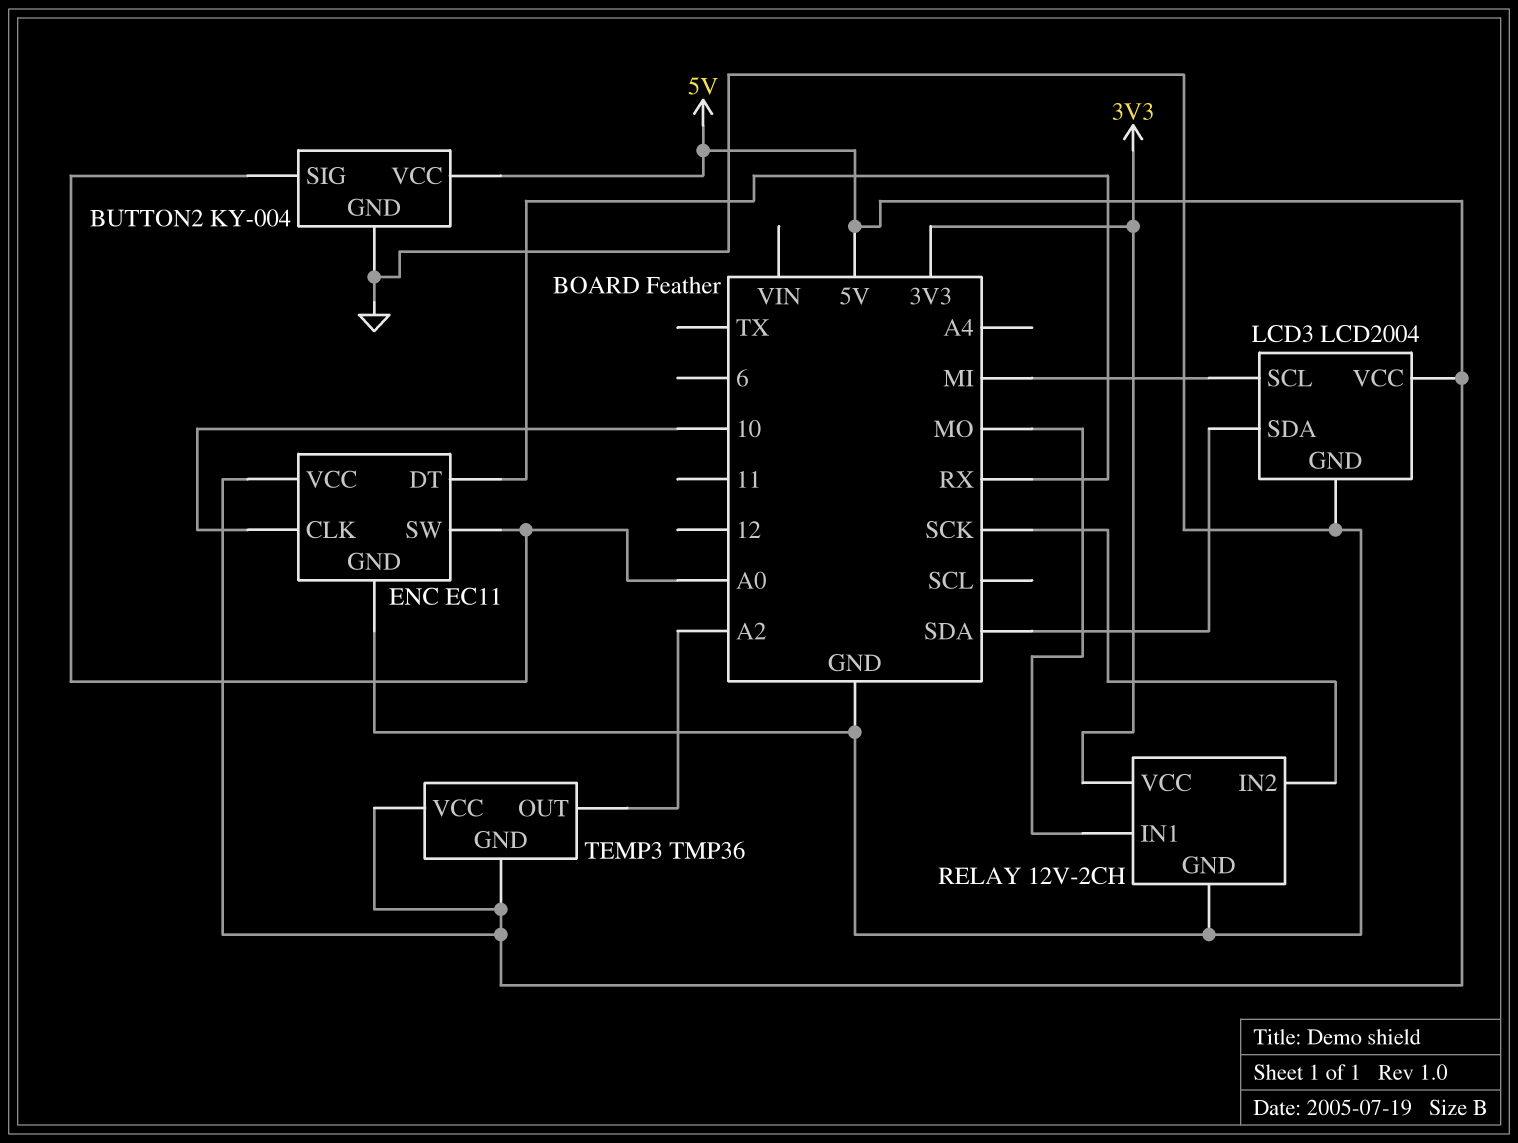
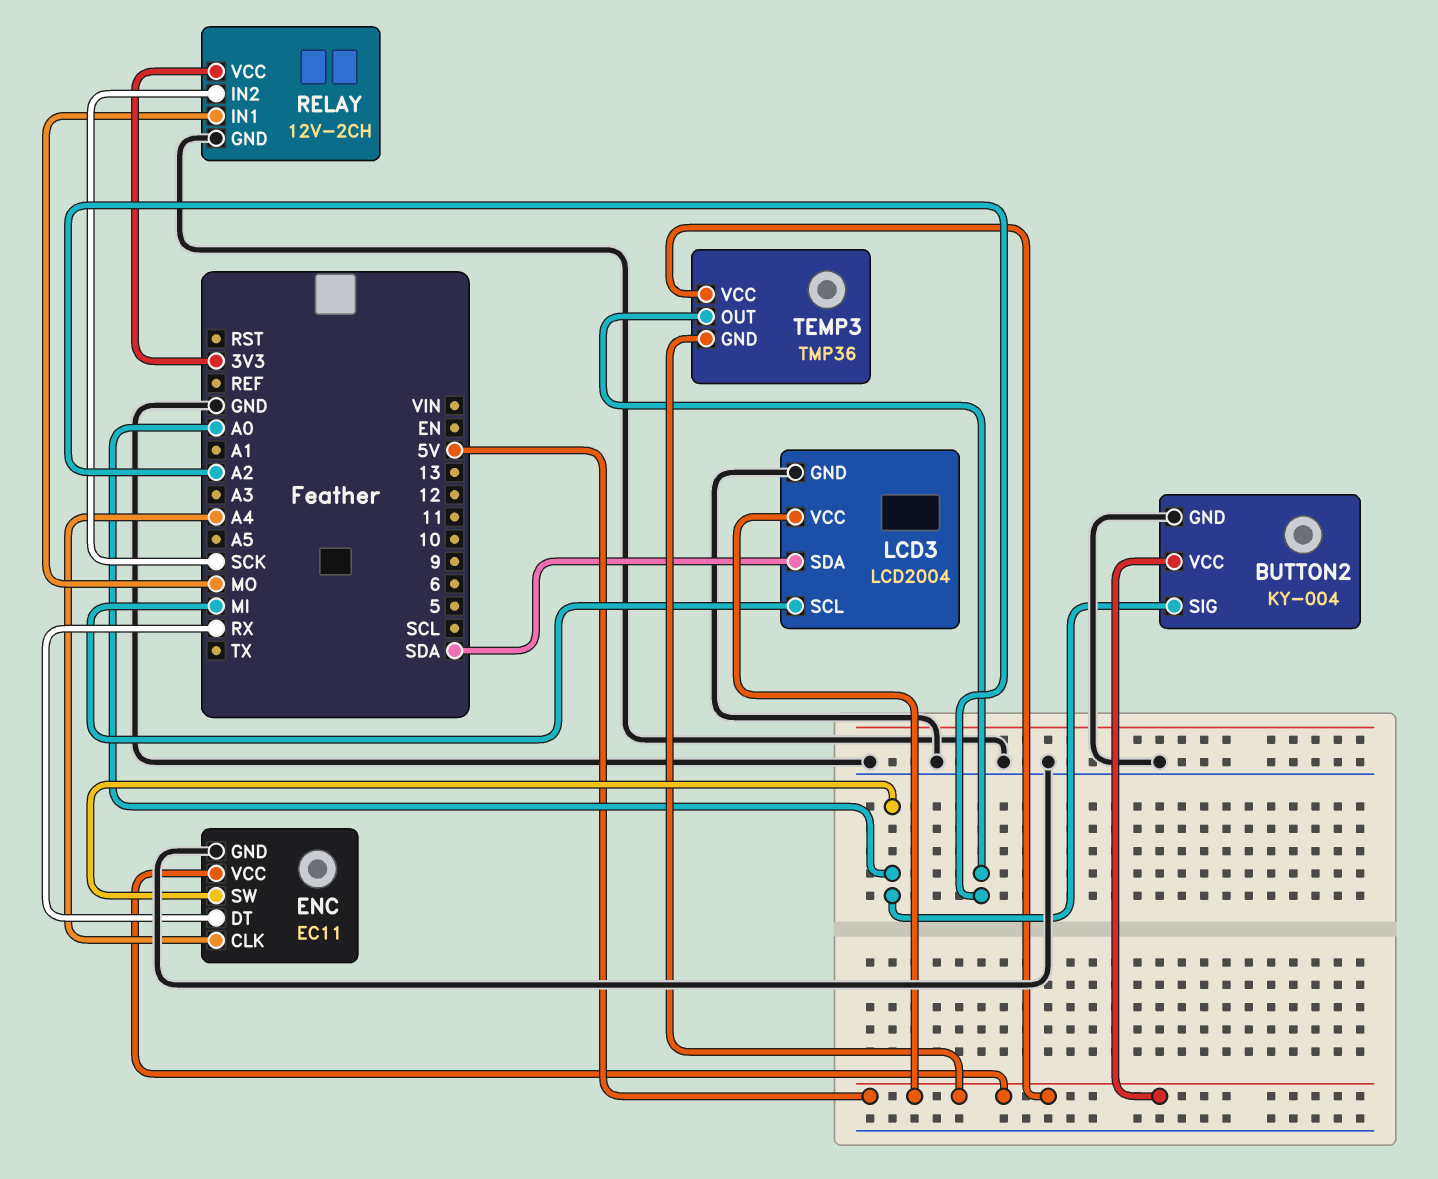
ENC pin CLK: 10 -> A4

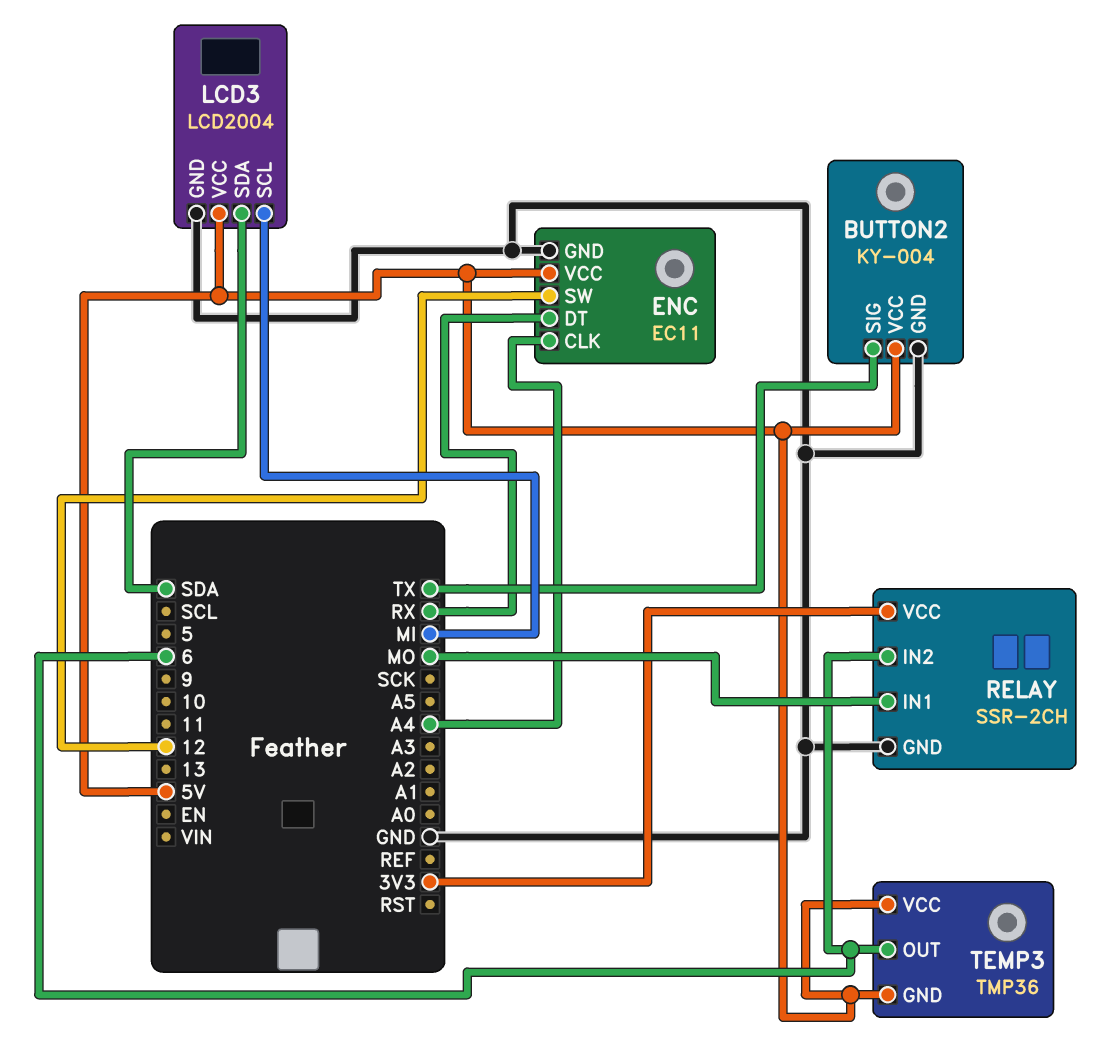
BUTTON2 pin SIG: A0 -> TX
ENC pin SW: A0 -> 12
RELAY: 12V-2CH -> SSR-2CH
RELAY pin IN2: SCK -> 6
TEMP3 pin OUT: A2 -> 6

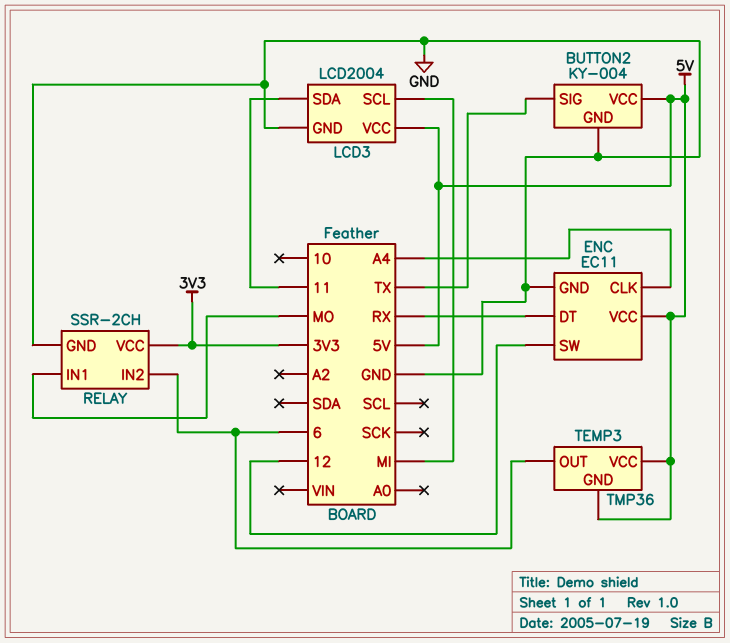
LCD3 pin SDA: SDA -> 11

